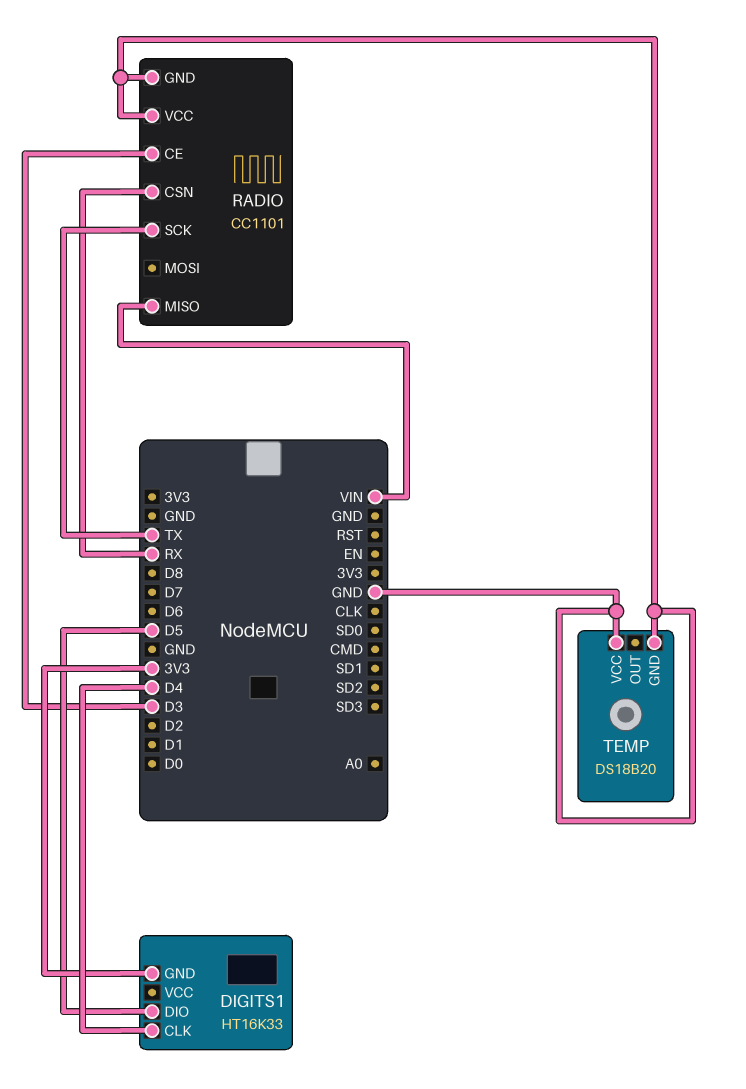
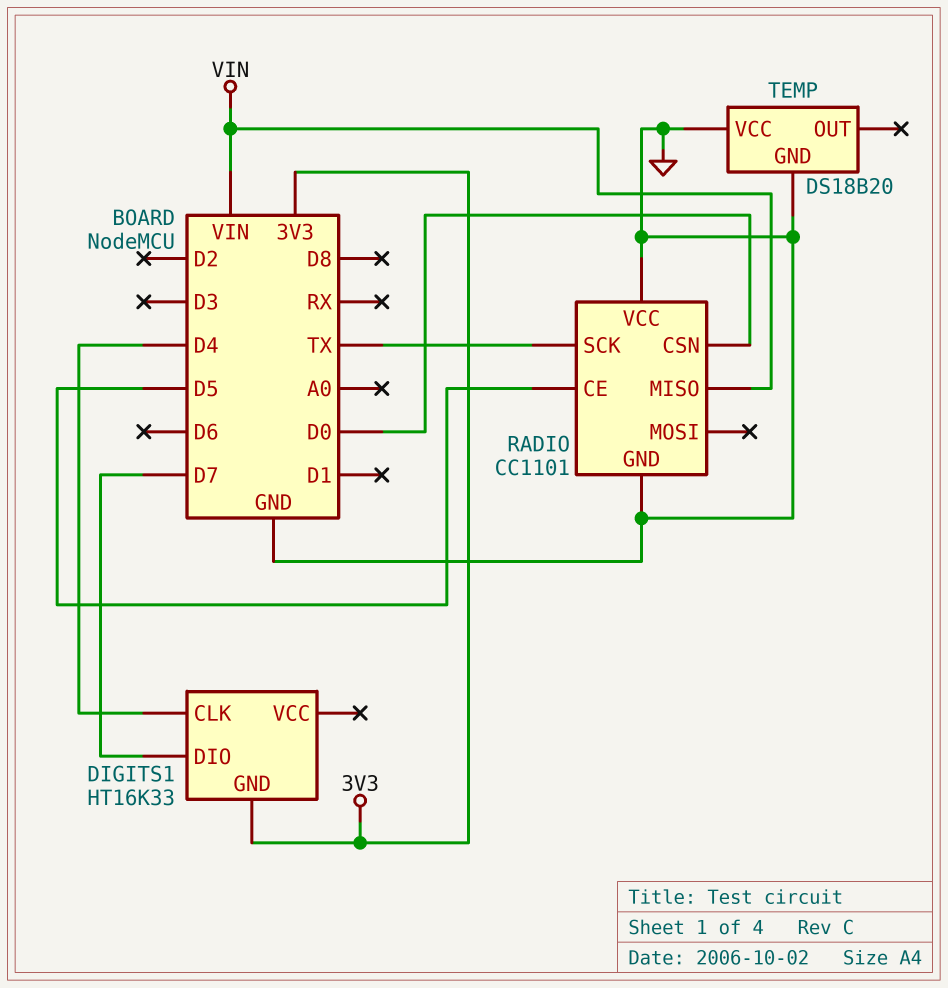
DIGITS1 pin DIO: D5 -> D7
RADIO pin CE: D3 -> D5
RADIO pin CSN: RX -> D0

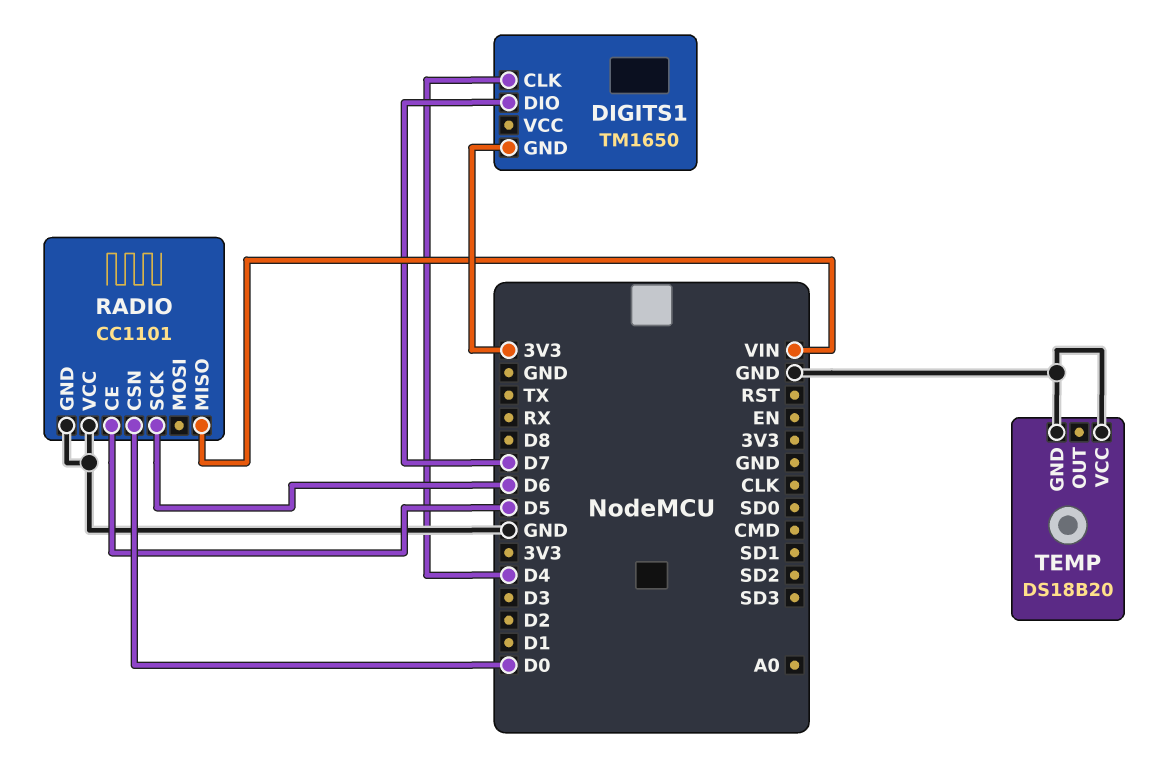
DIGITS1: HT16K33 -> TM1650
RADIO pin SCK: TX -> D6

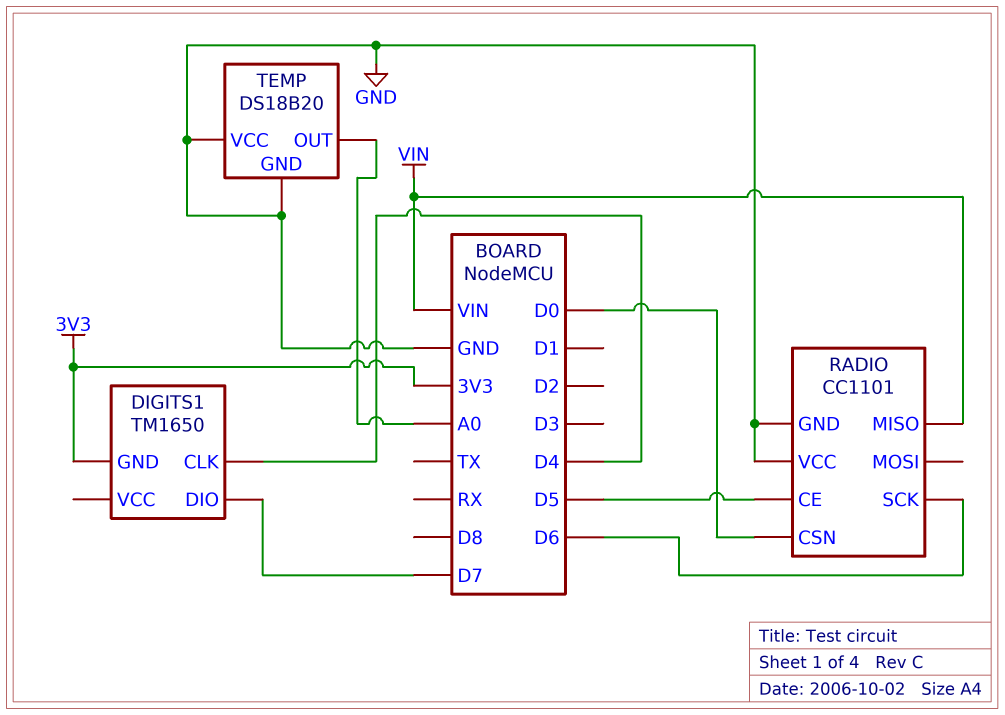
TEMP pin OUT: none -> A0

